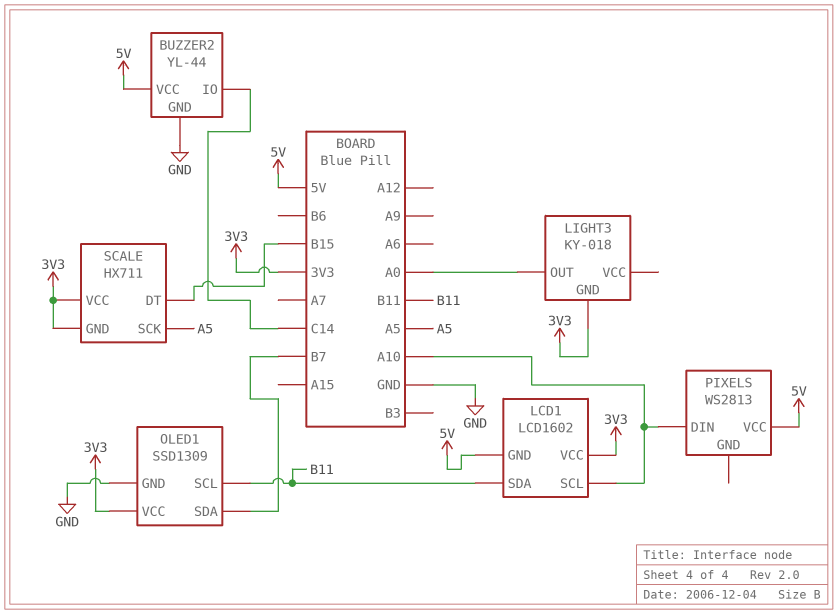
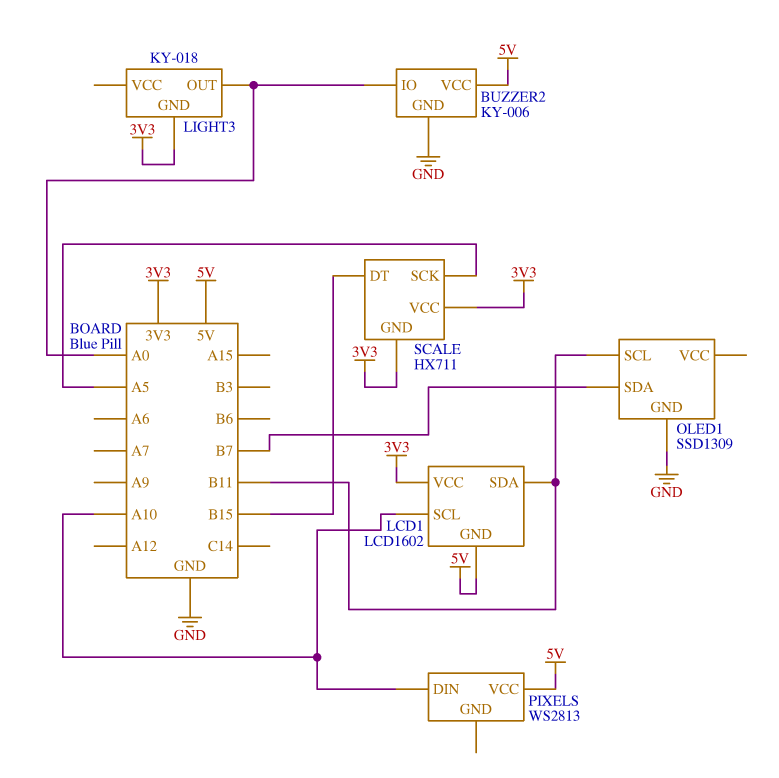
BUZZER2: YL-44 -> KY-006
BUZZER2 pin IO: C14 -> A0
OLED1 pin VCC: 3V3 -> none

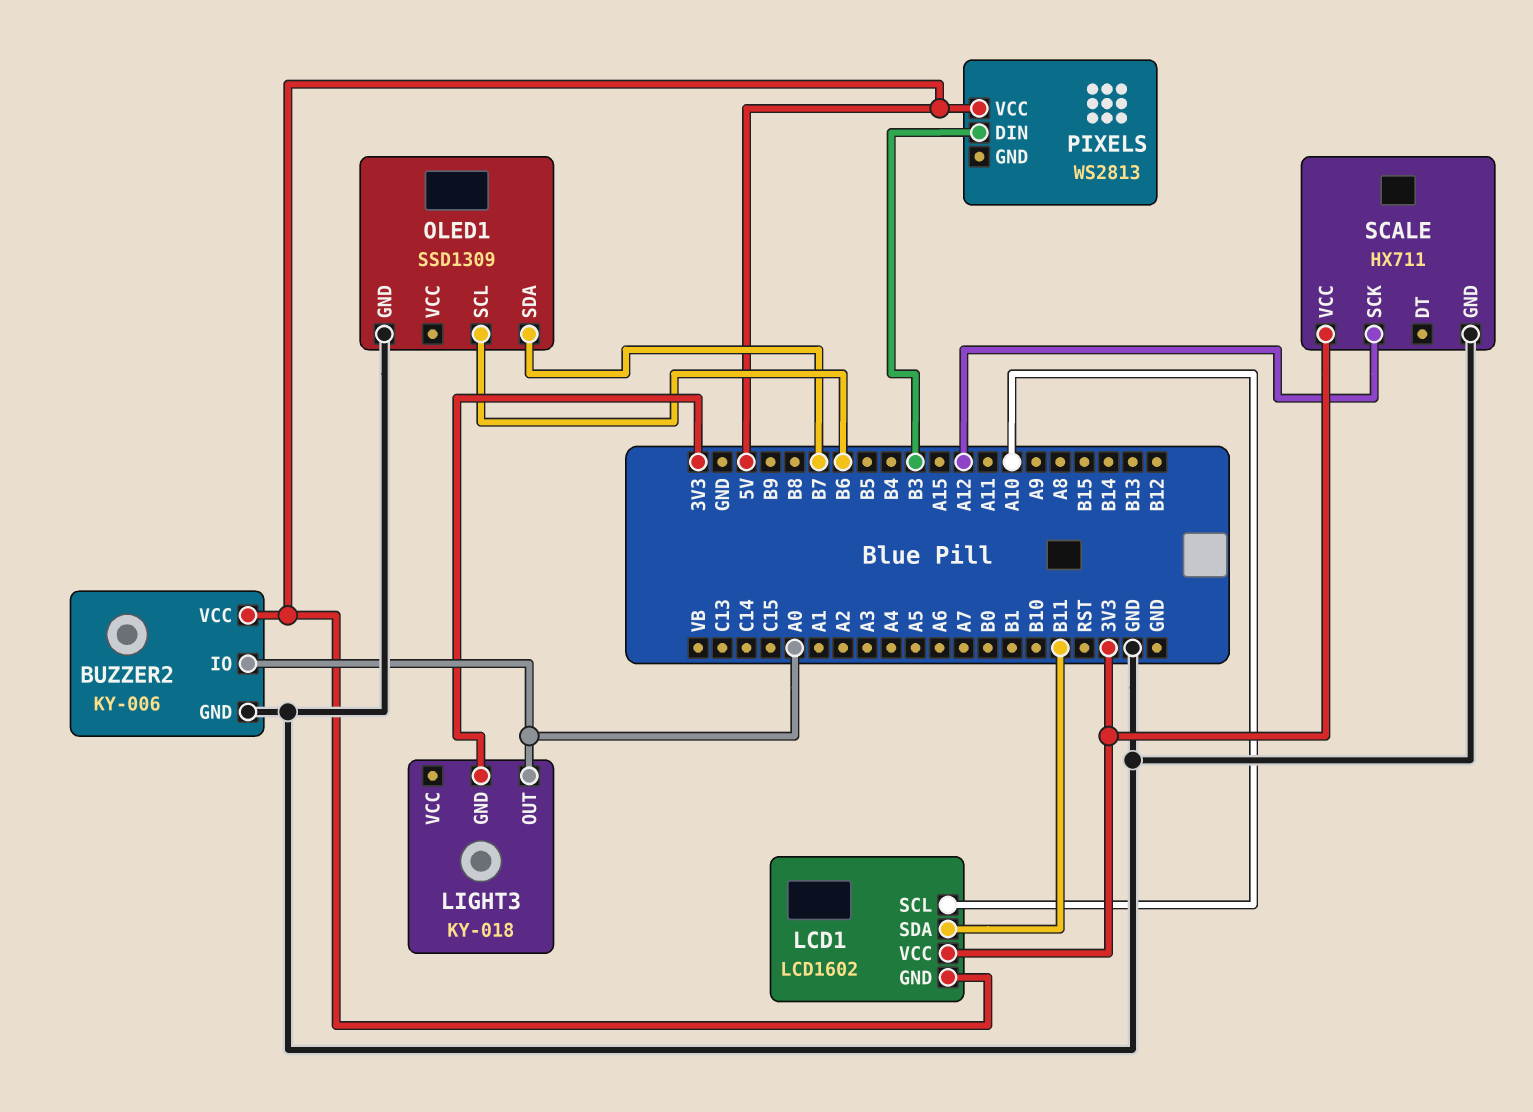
OLED1 pin SCL: B11 -> B6
PIXELS pin DIN: A10 -> B3
SCALE pin DT: B15 -> none
SCALE pin GND: 3V3 -> GND
SCALE pin SCK: A5 -> A12

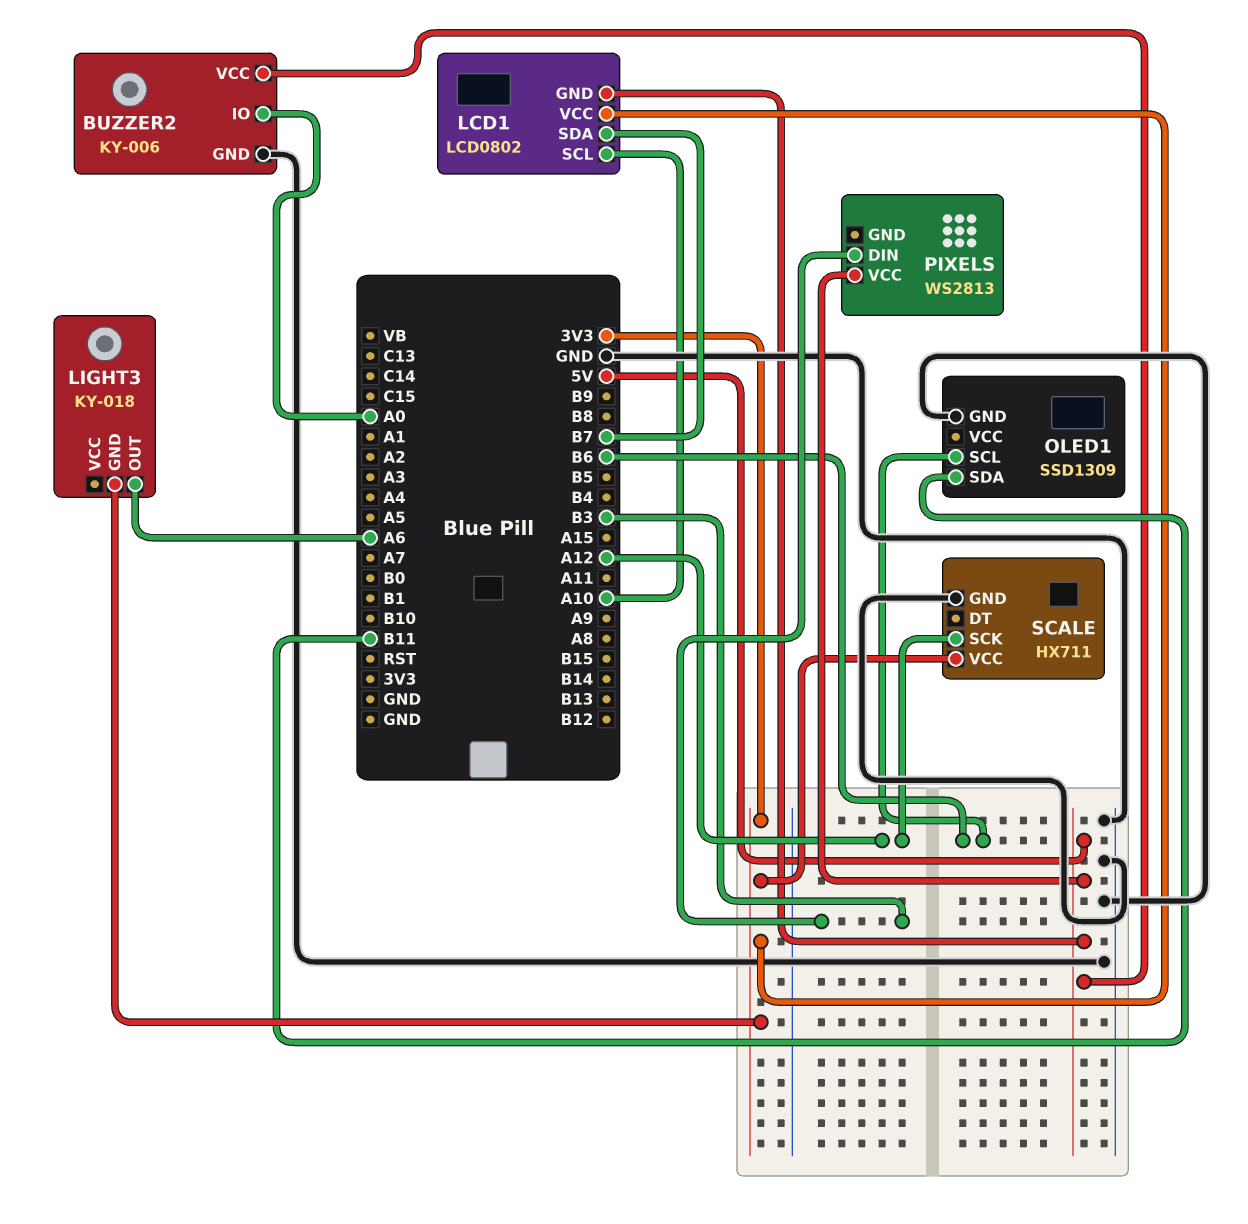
LCD1: LCD1602 -> LCD0802
LCD1 pin SDA: B11 -> B7
LIGHT3 pin OUT: A0 -> A6
OLED1 pin SDA: B7 -> B11

